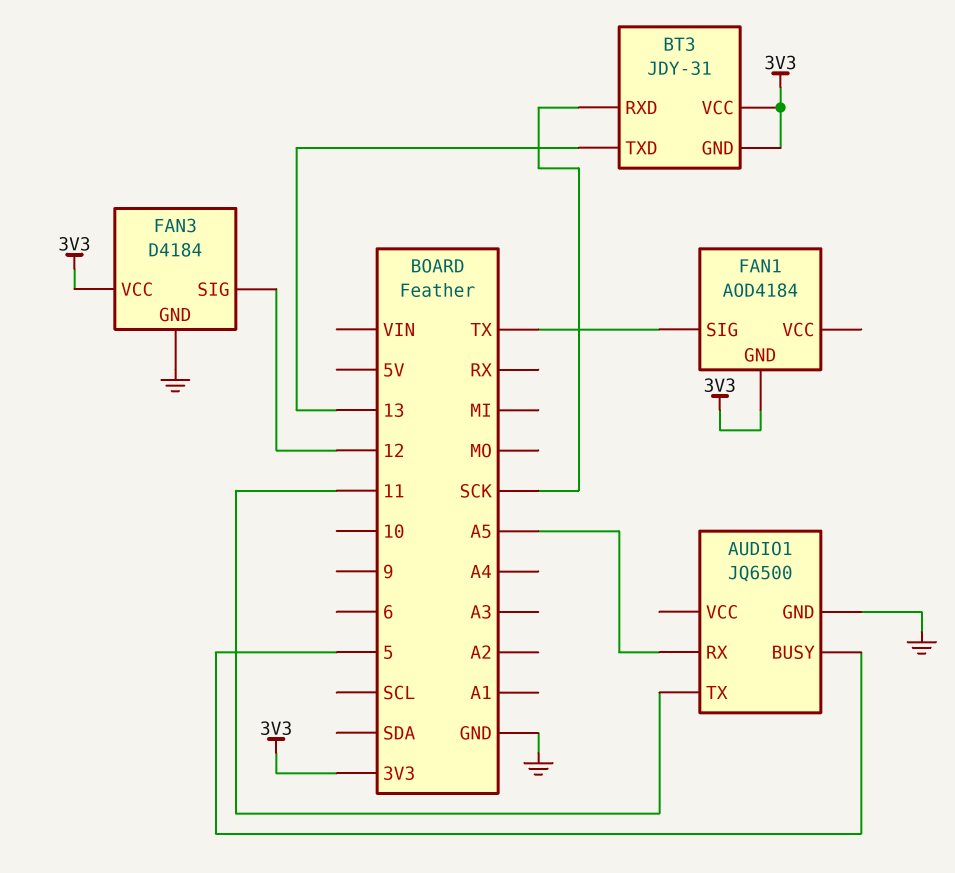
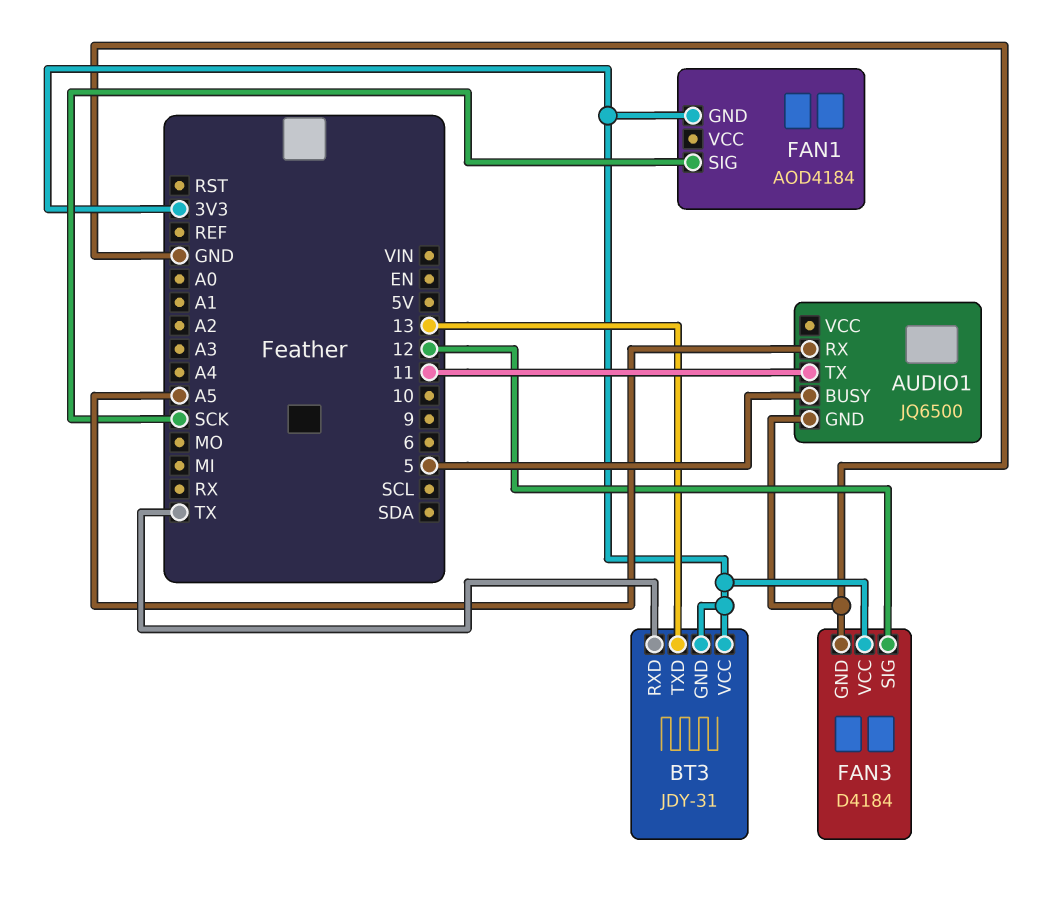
BT3 pin RXD: SCK -> TX
FAN1 pin SIG: TX -> SCK

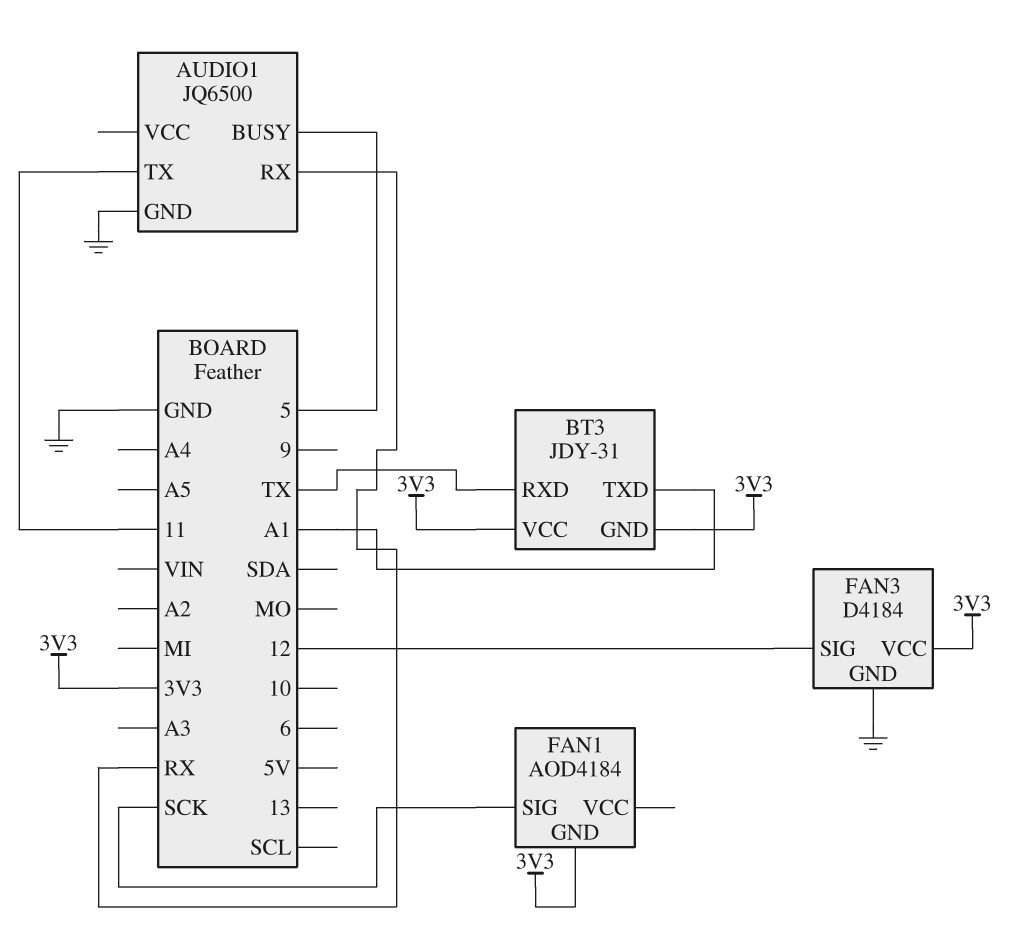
AUDIO1 pin RX: A5 -> RX
BT3 pin TXD: 13 -> A1

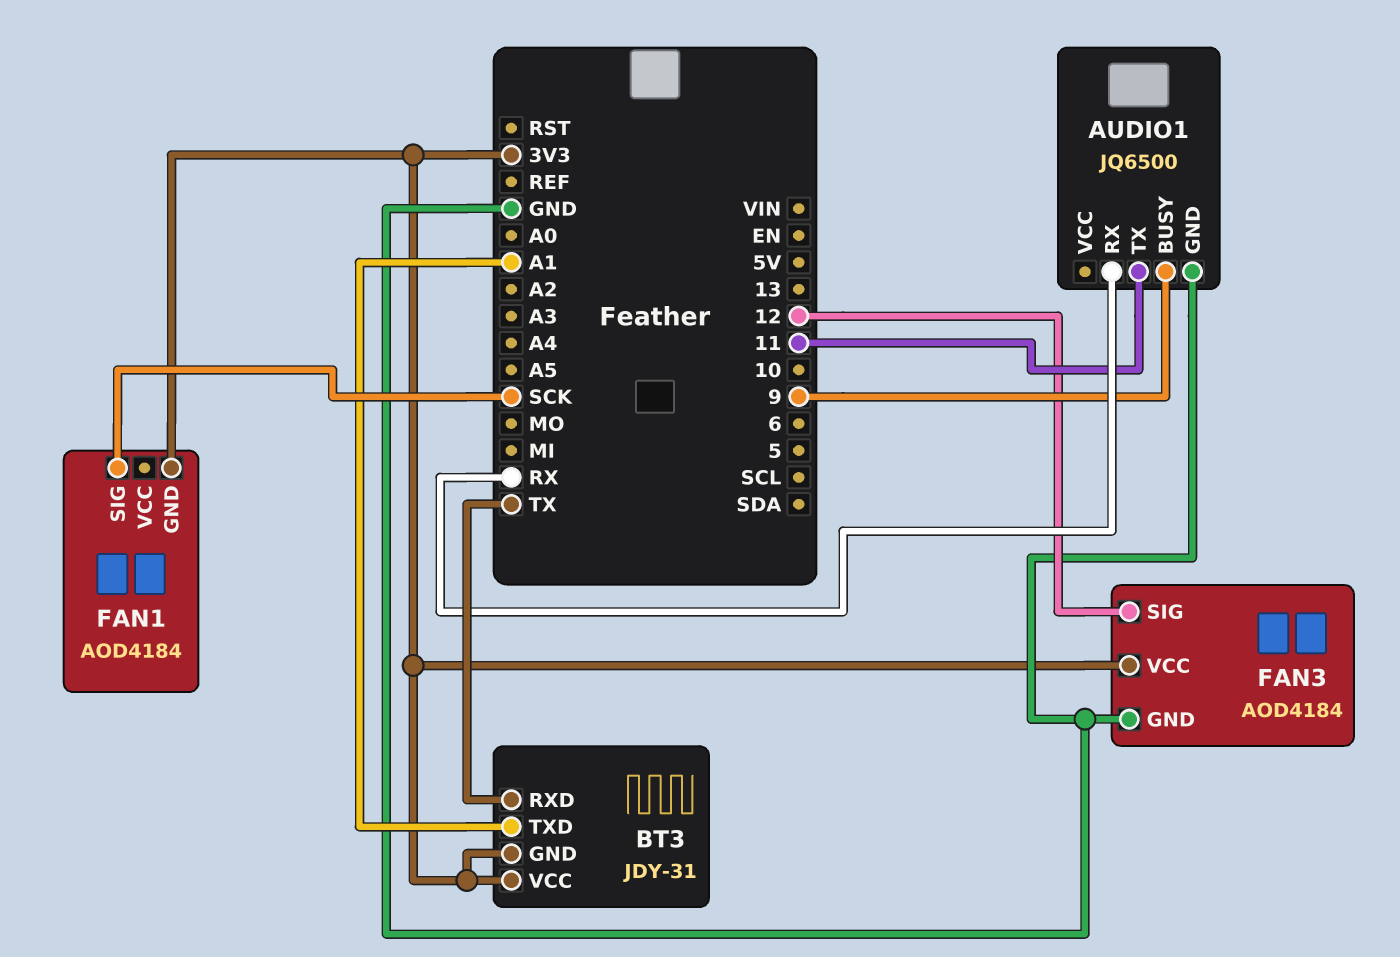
AUDIO1 pin BUSY: 5 -> 9
FAN3: D4184 -> AOD4184

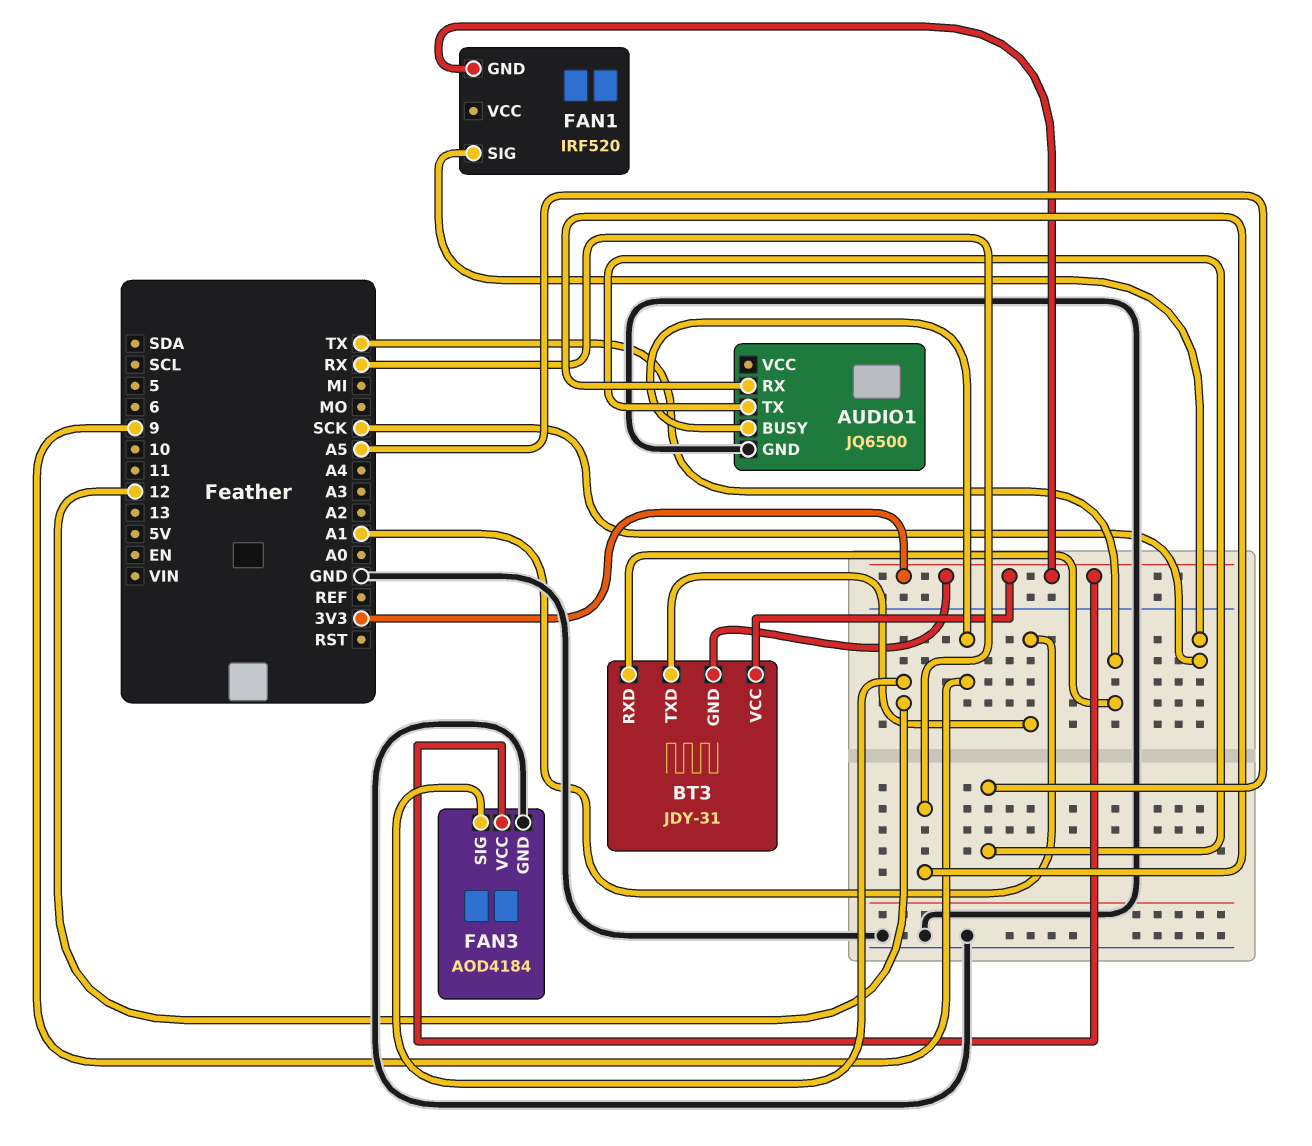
AUDIO1 pin TX: 11 -> A5
FAN1: AOD4184 -> IRF520

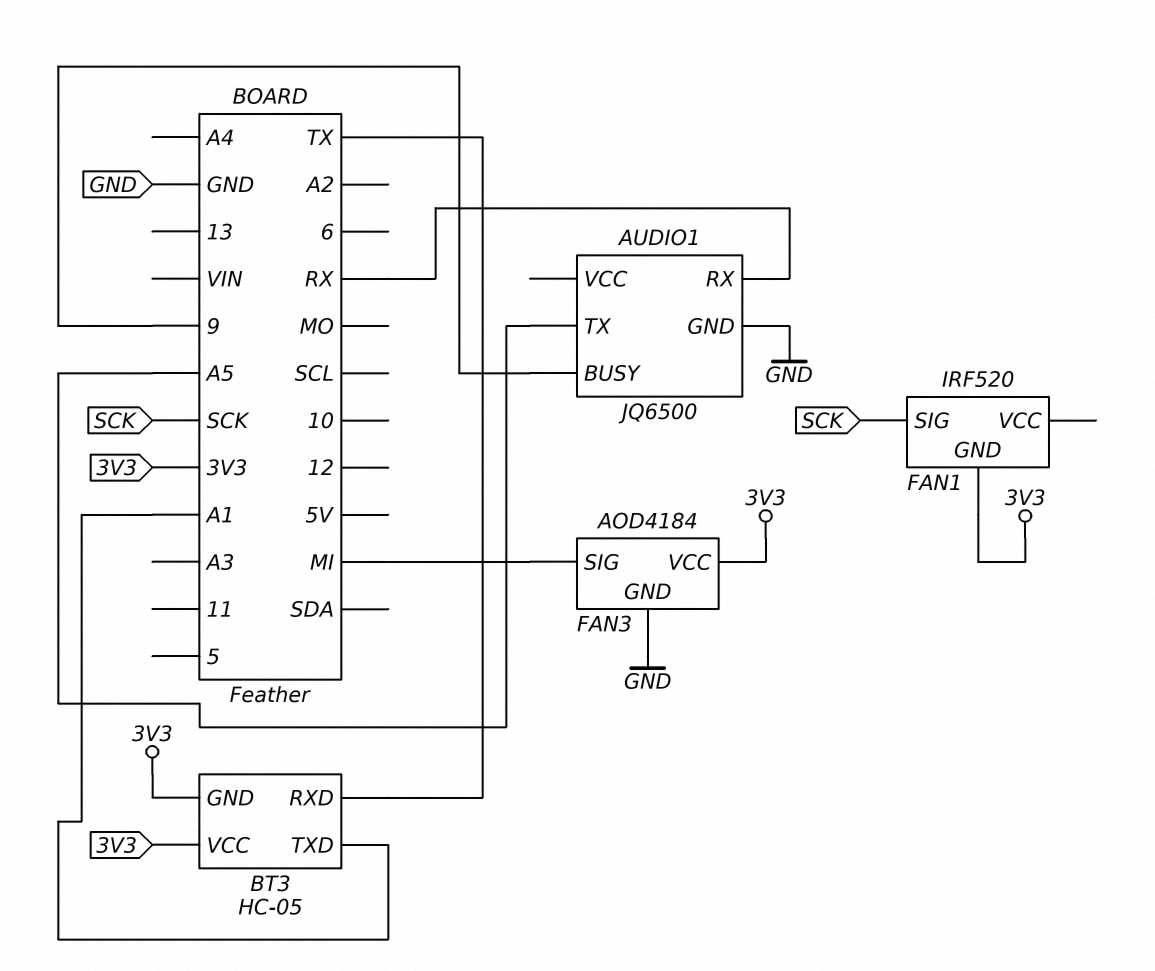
BT3: JDY-31 -> HC-05
FAN3 pin SIG: 12 -> MI

